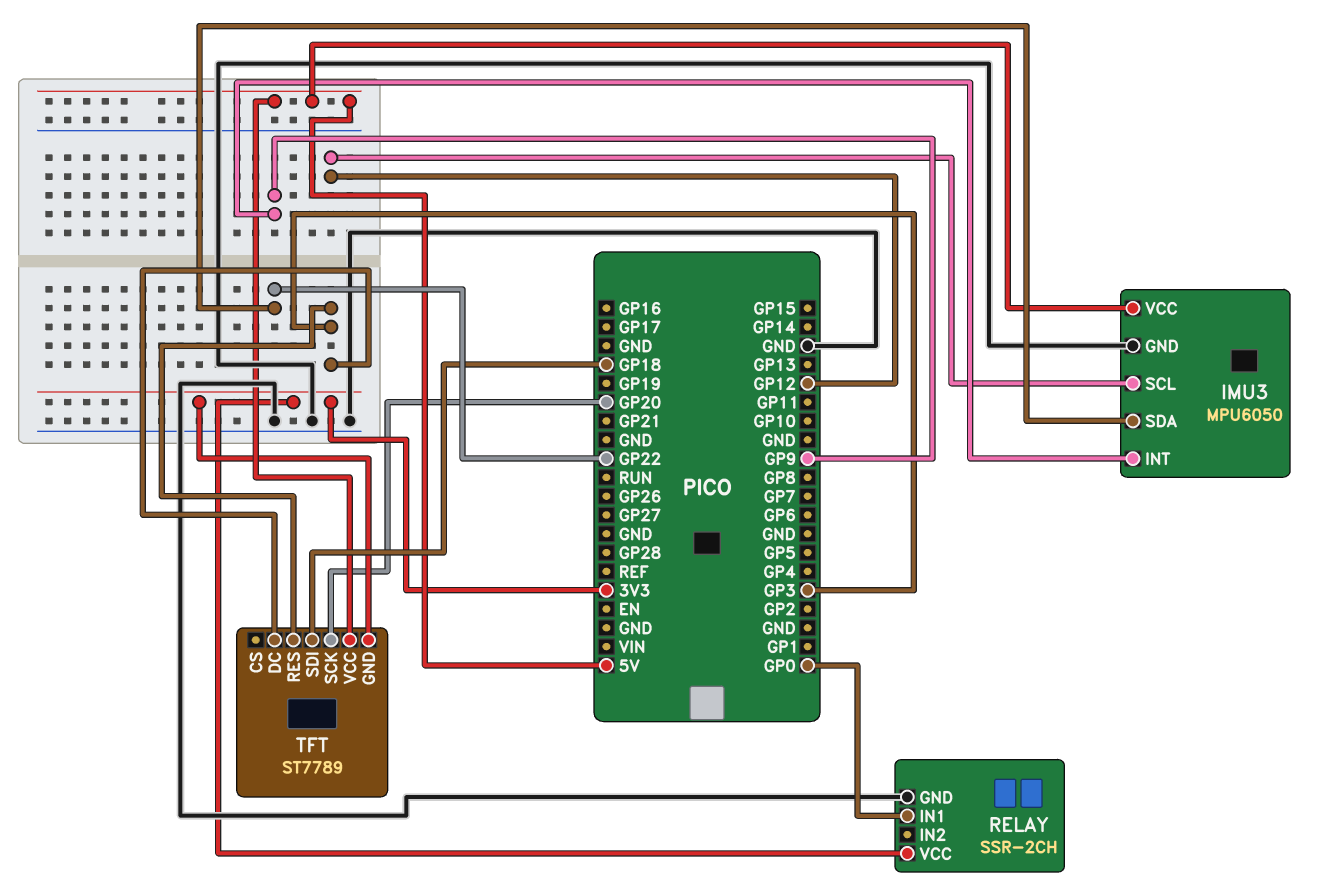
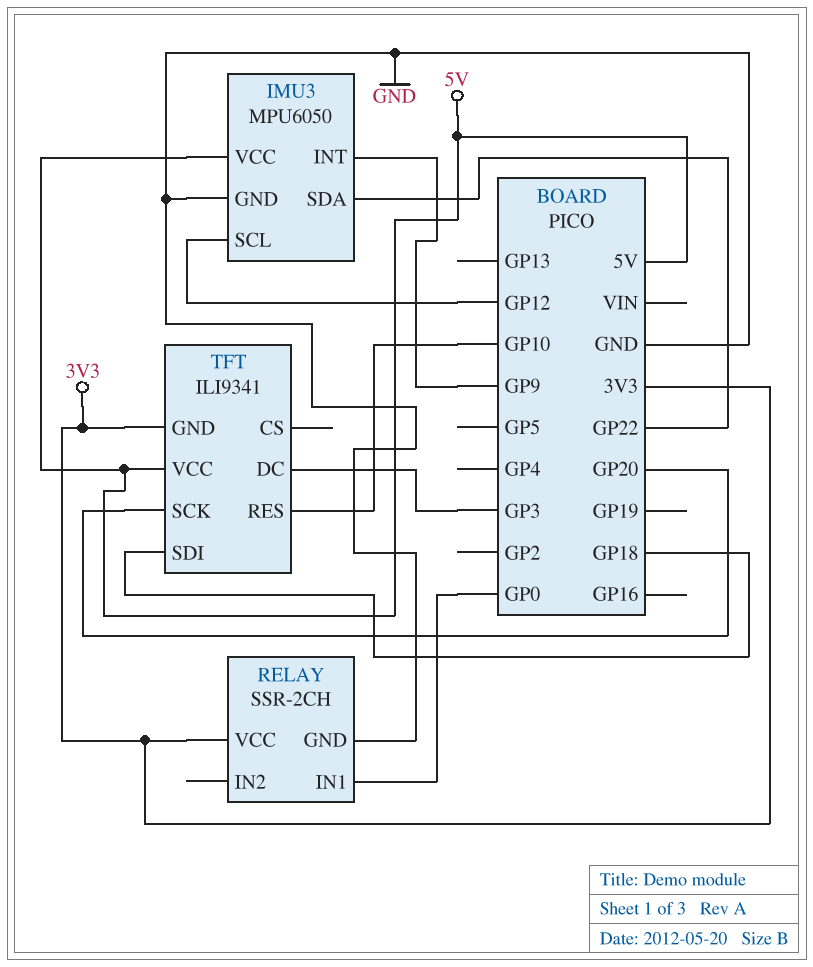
TFT: ST7789 -> ILI9341
TFT pin RES: GP3 -> GP10

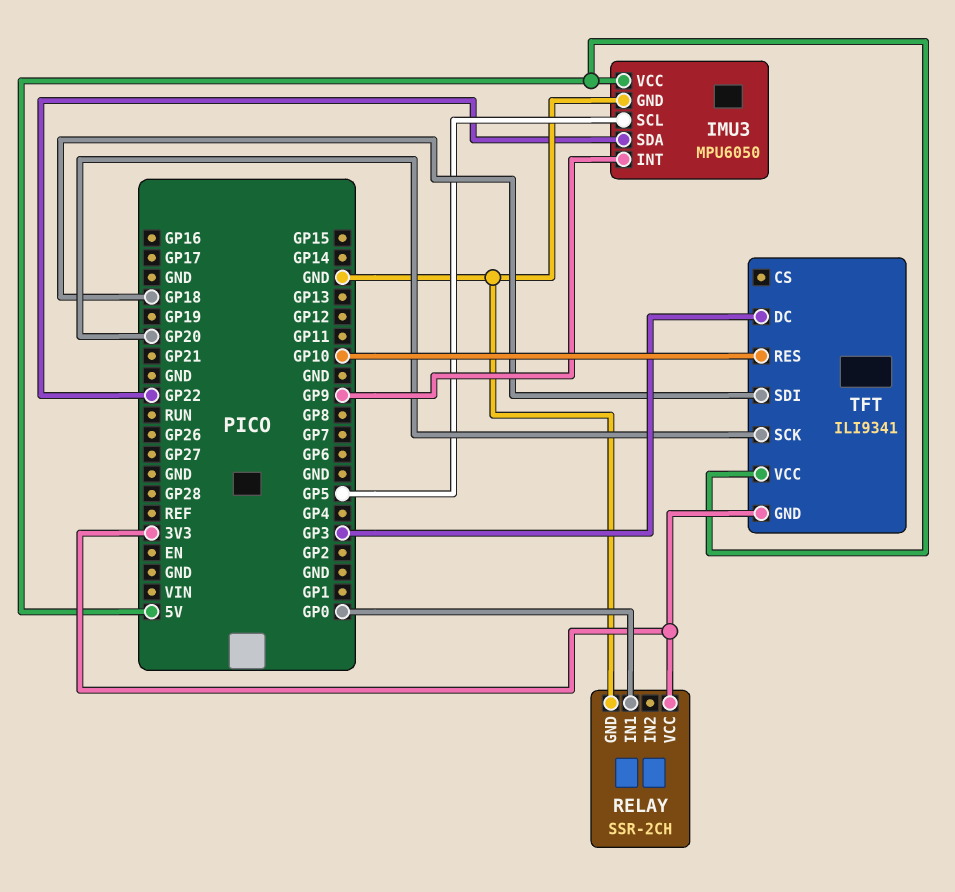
IMU3 pin SCL: GP12 -> GP5

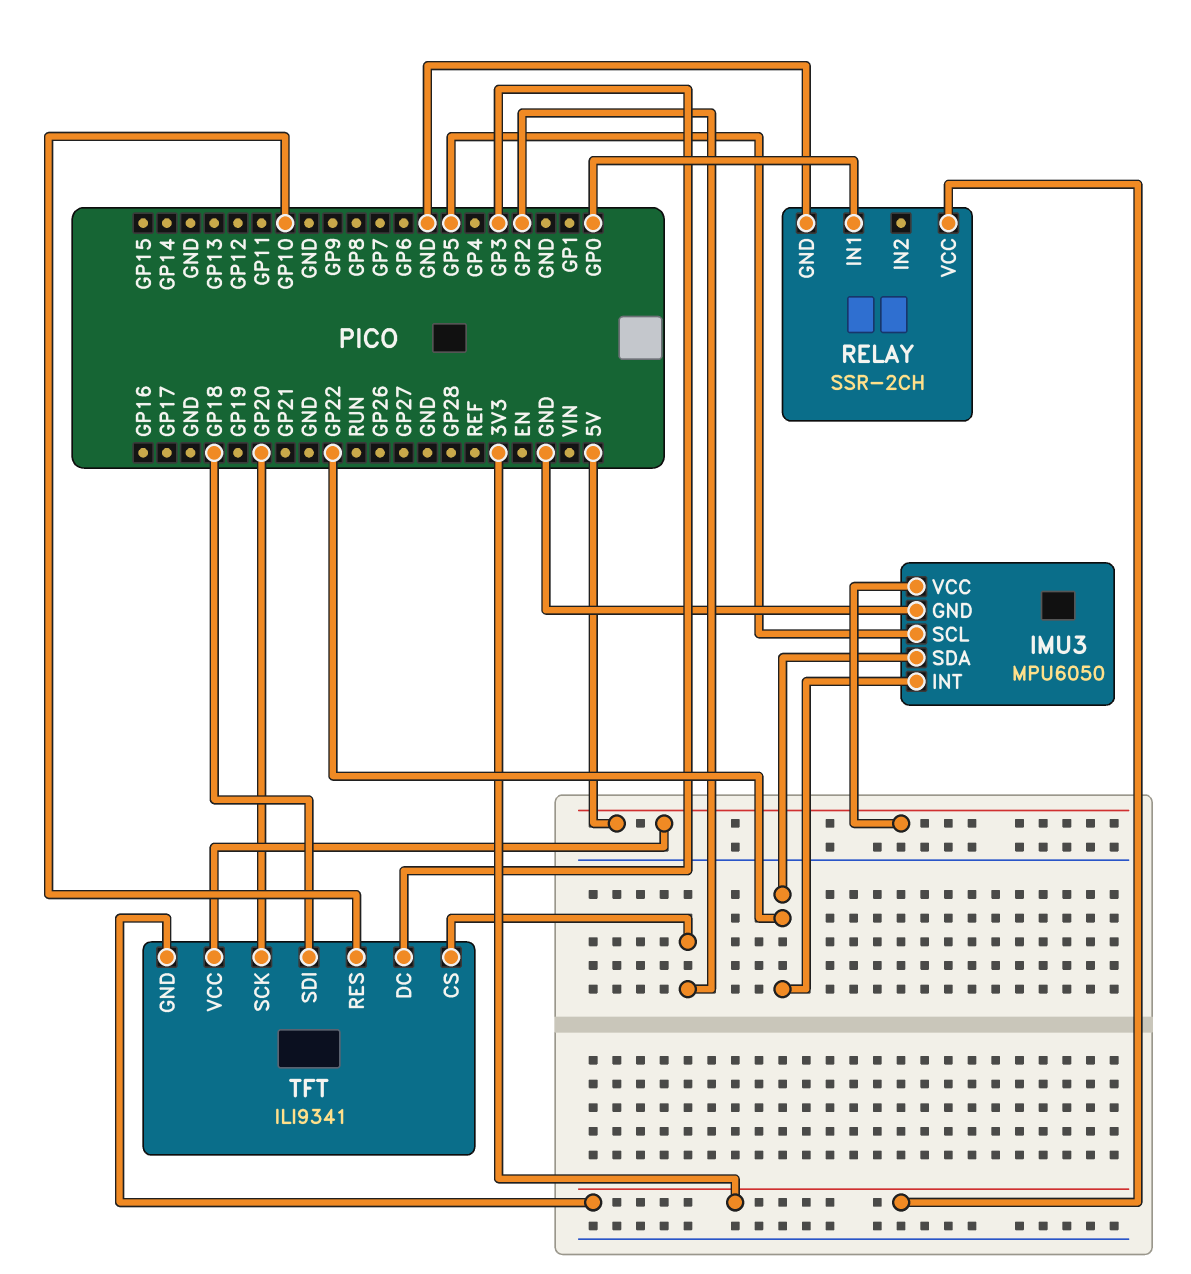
IMU3 pin INT: GP9 -> GP22
TFT pin CS: none -> GP2

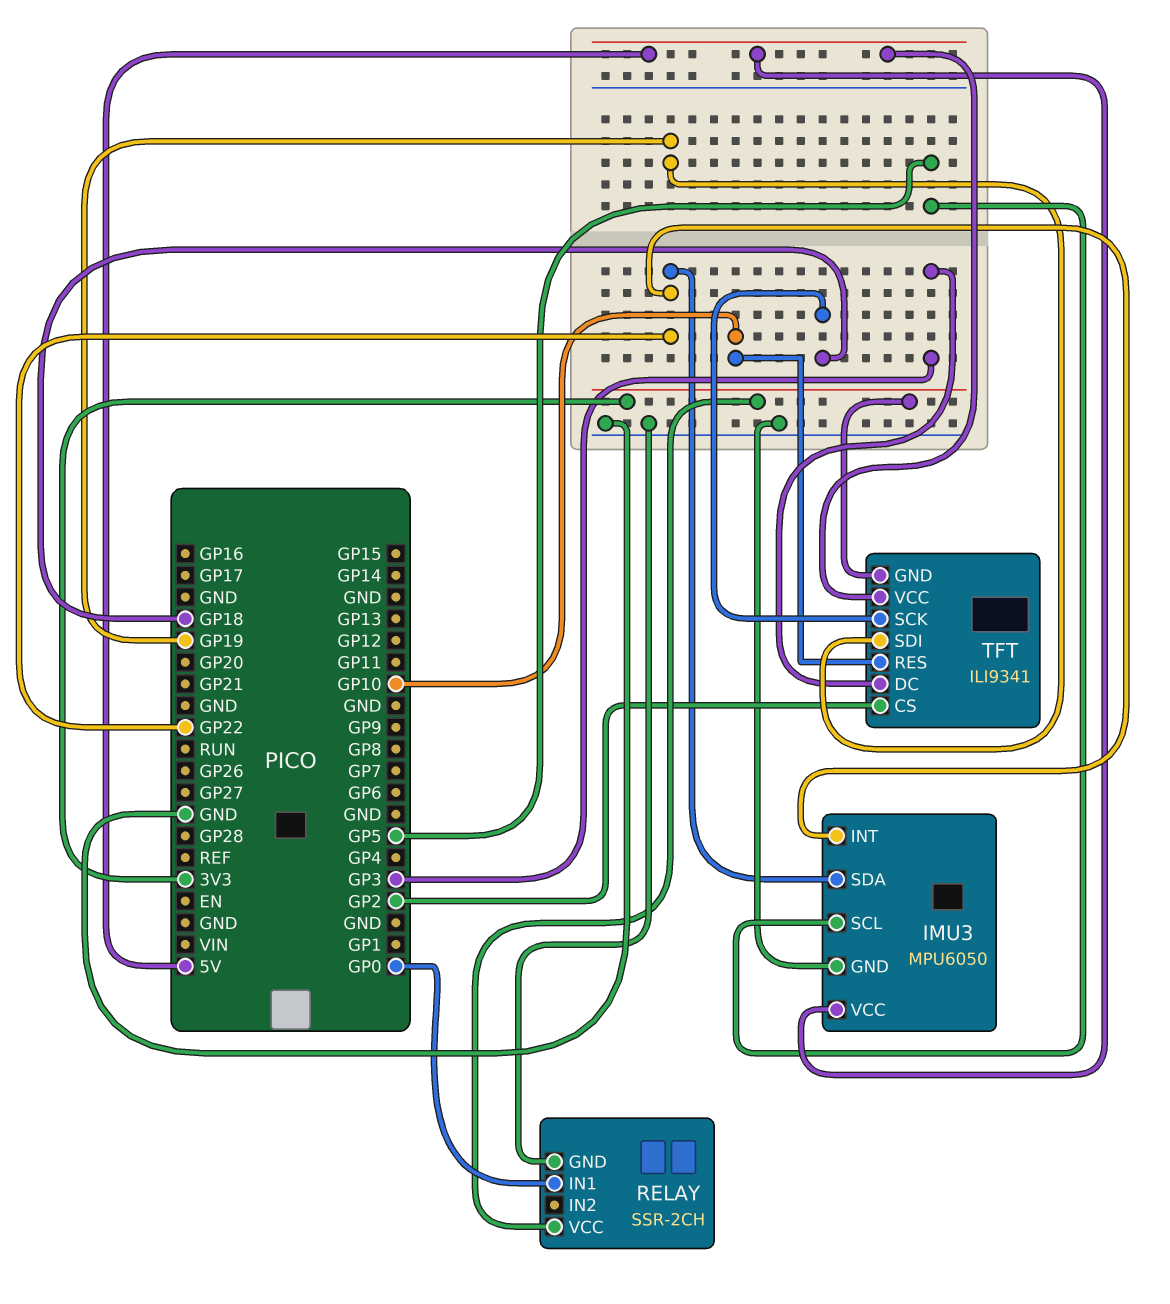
TFT pin SCK: GP20 -> GP18
TFT pin SDI: GP18 -> GP19

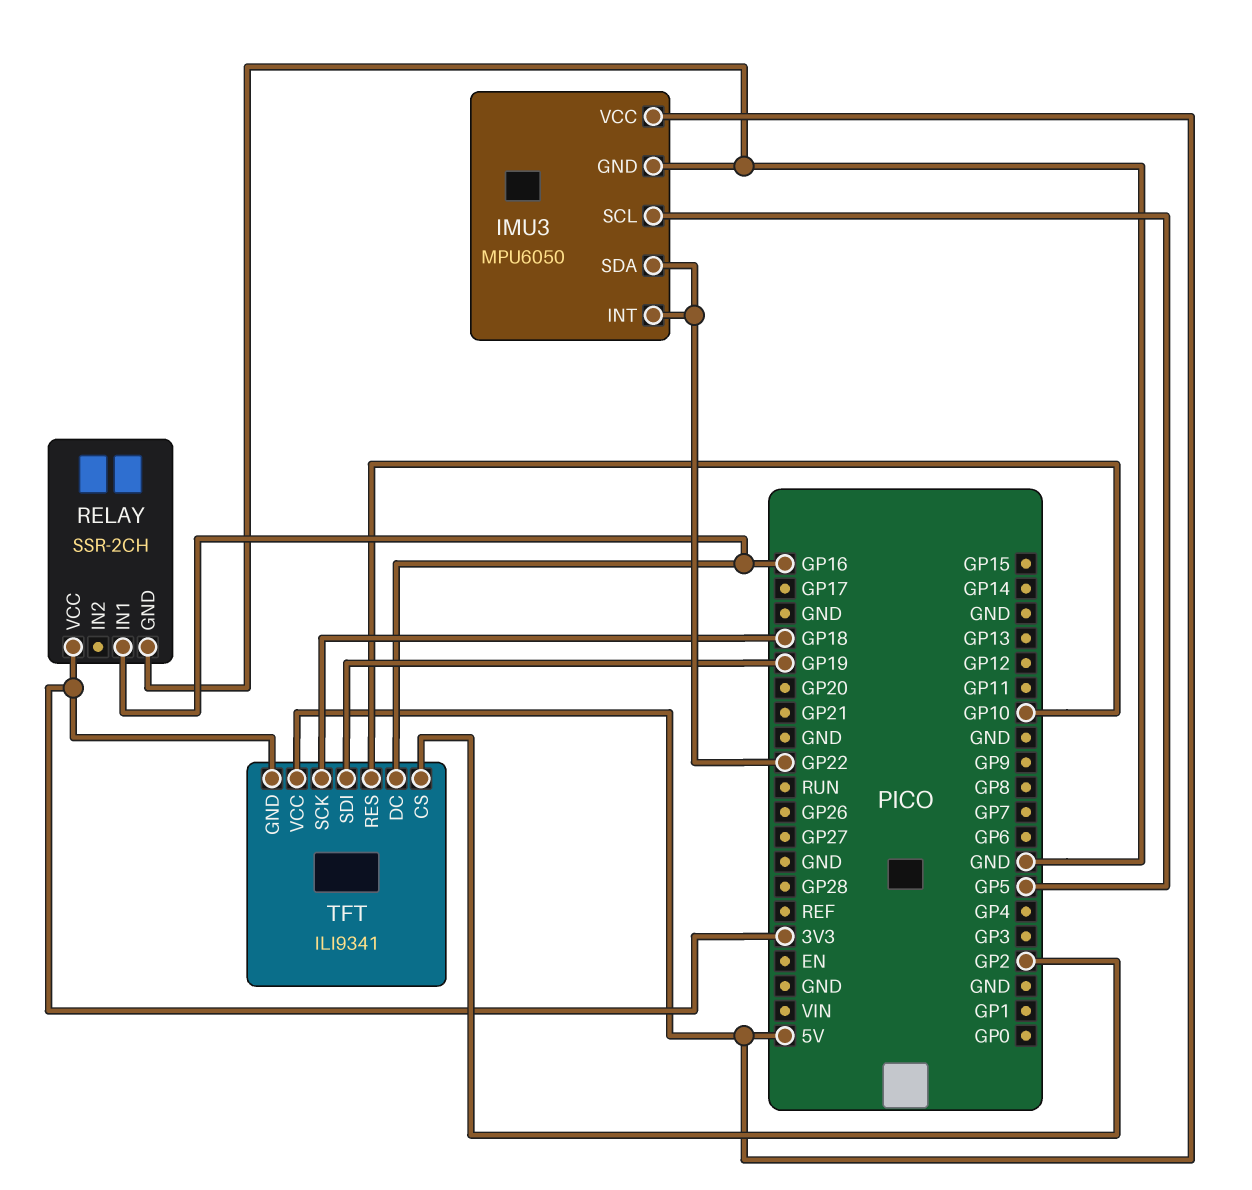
RELAY pin IN1: GP0 -> GP16
TFT pin DC: GP3 -> GP16

